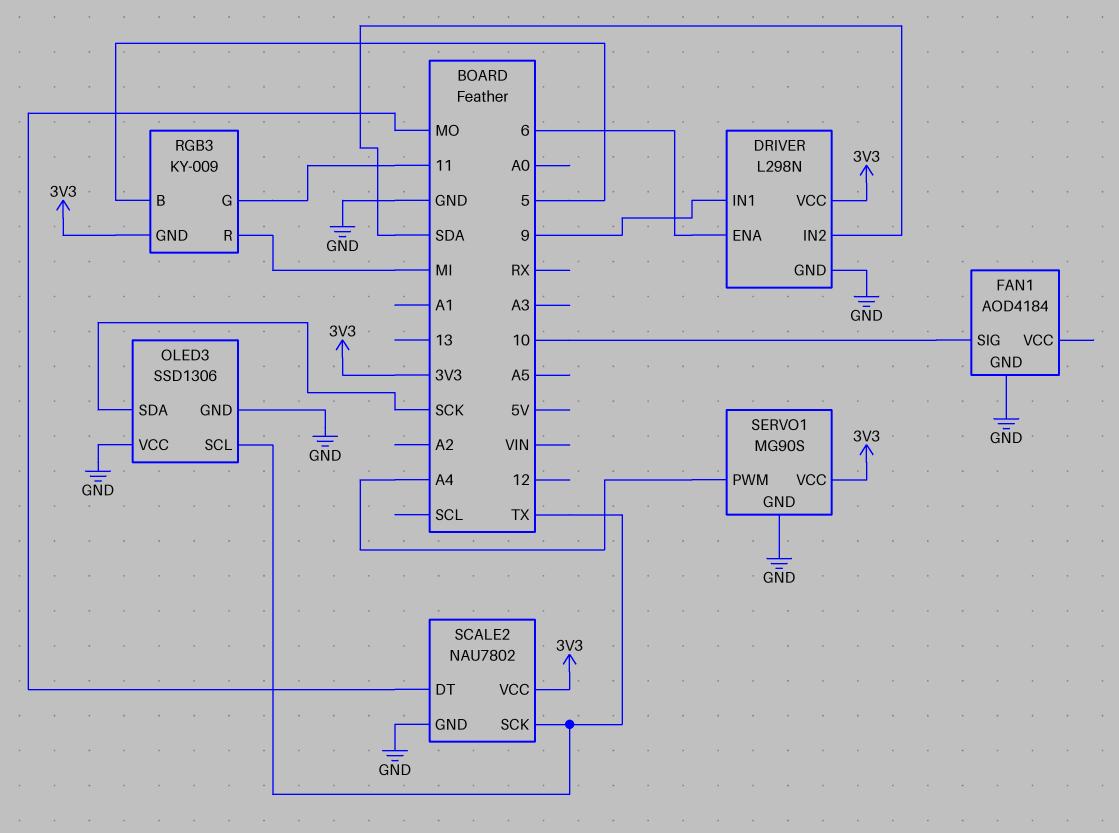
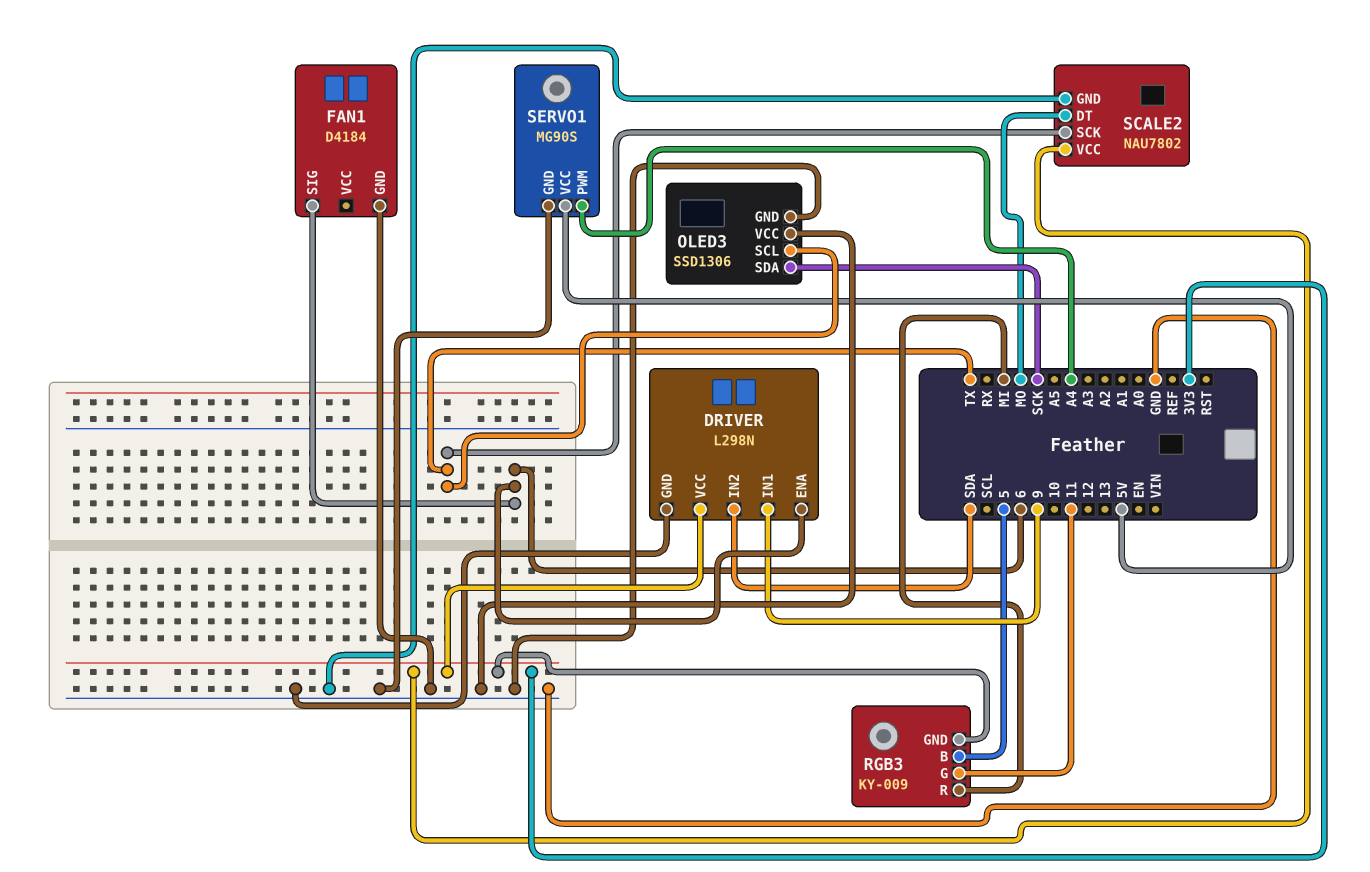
FAN1: AOD4184 -> D4184
FAN1 pin SIG: 10 -> 6
SERVO1 pin VCC: 3V3 -> 5V

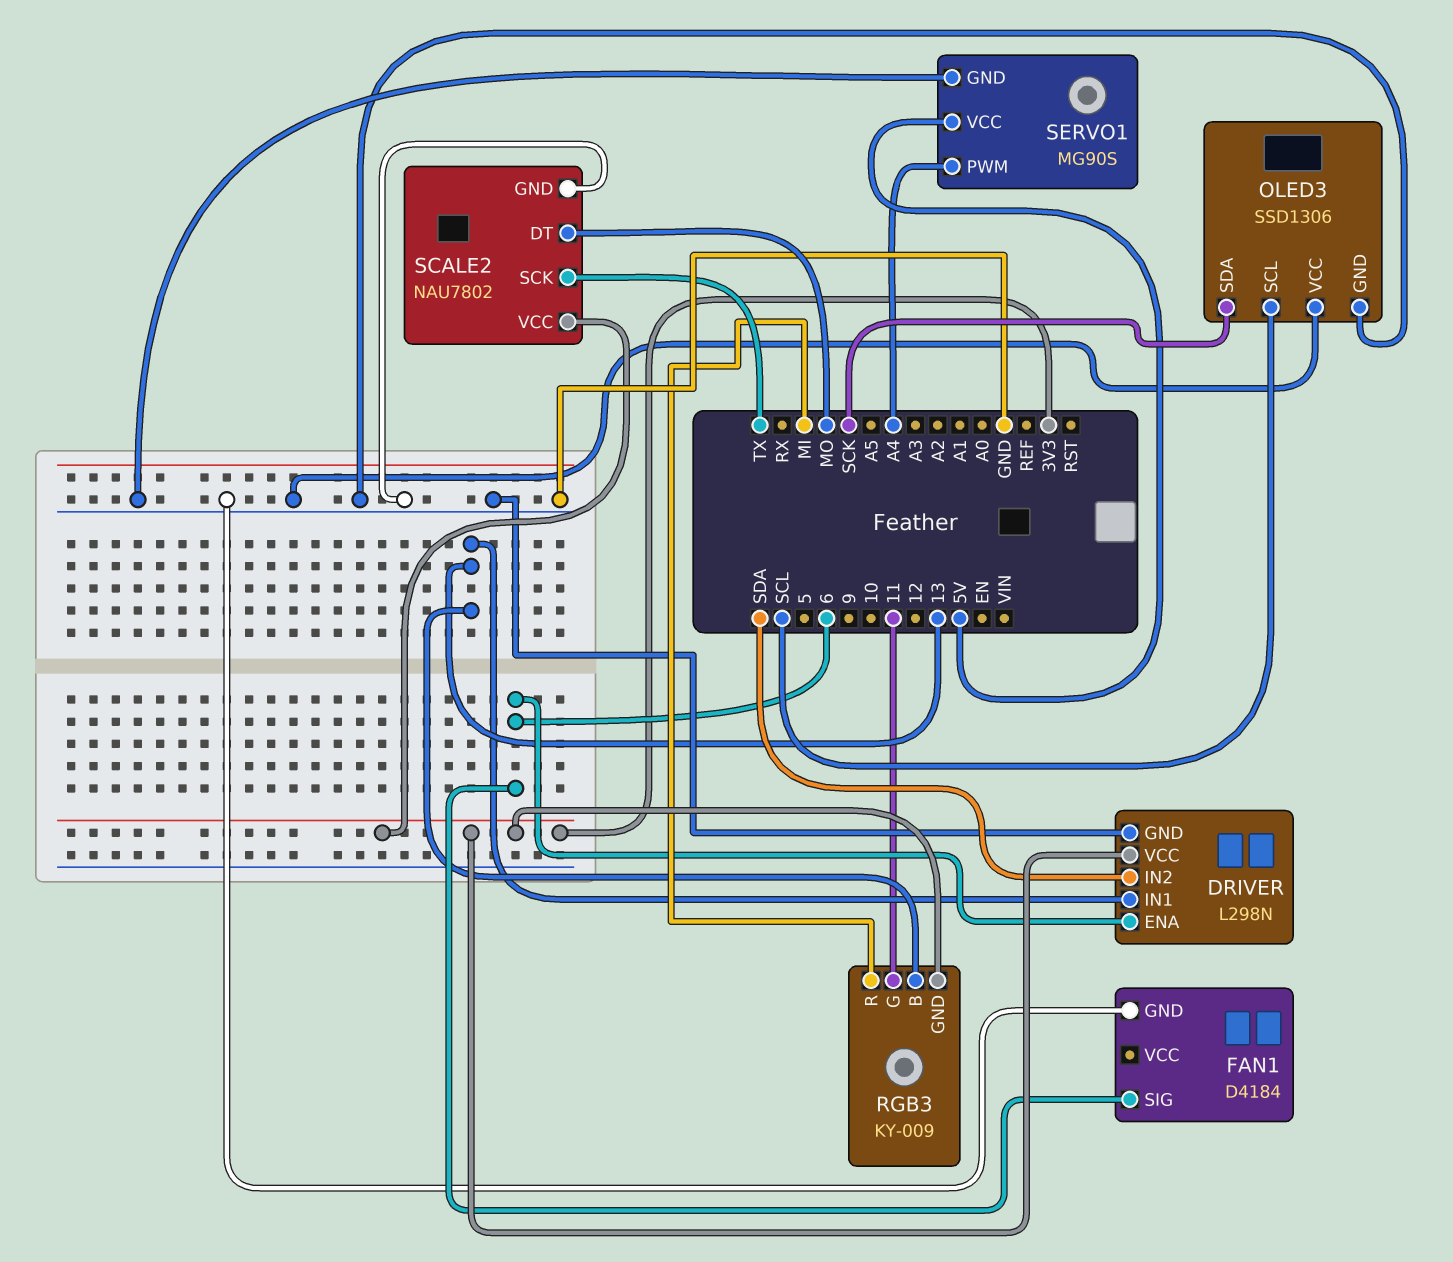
DRIVER pin IN1: 9 -> 13
OLED3 pin SCL: TX -> SCL
RGB3 pin B: 5 -> 13

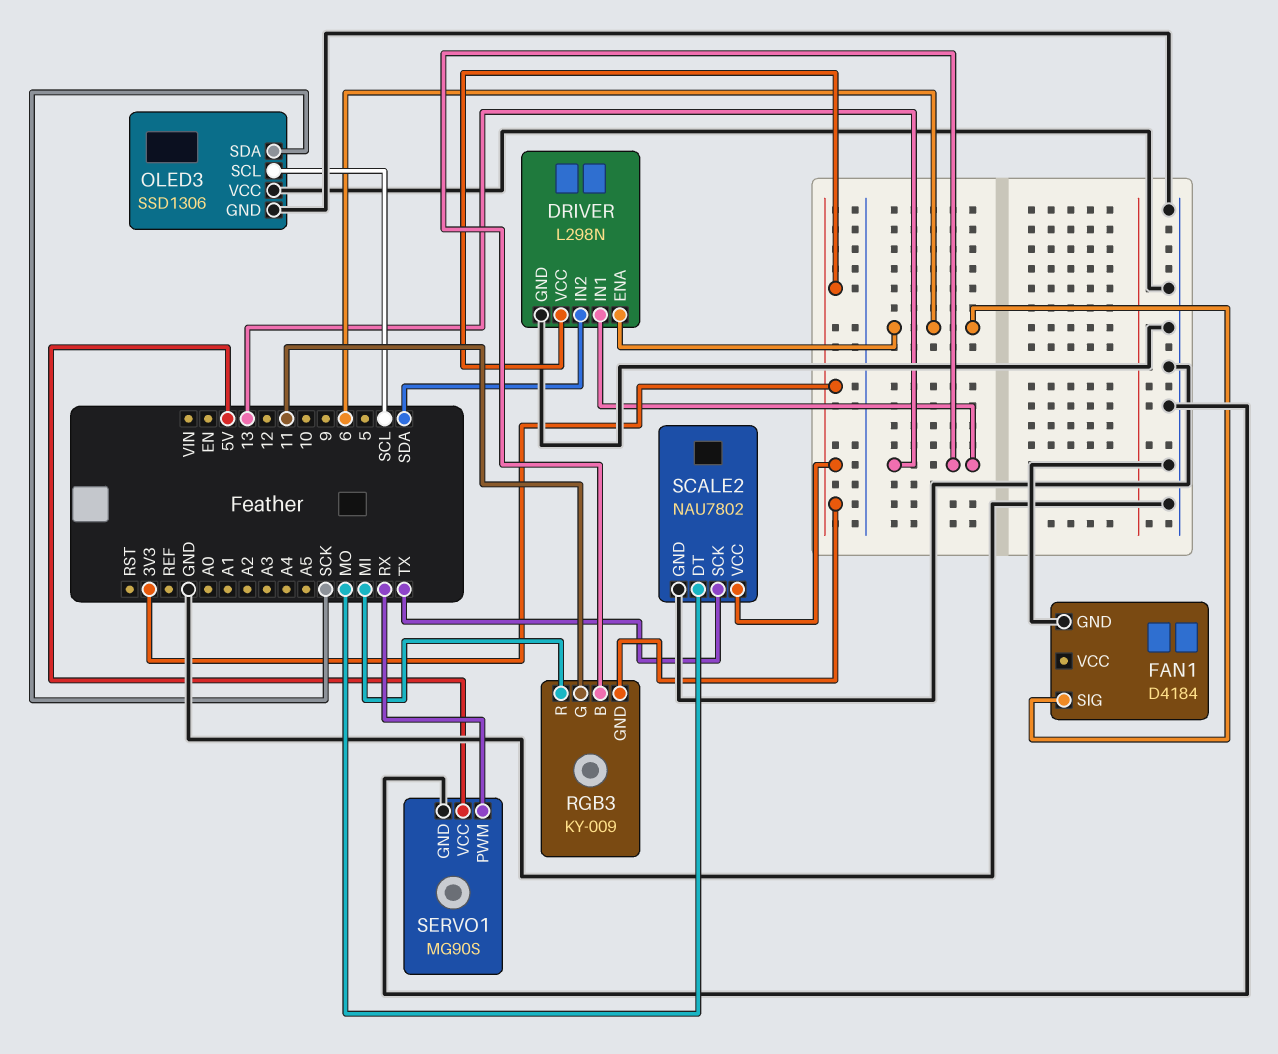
SERVO1 pin PWM: A4 -> RX

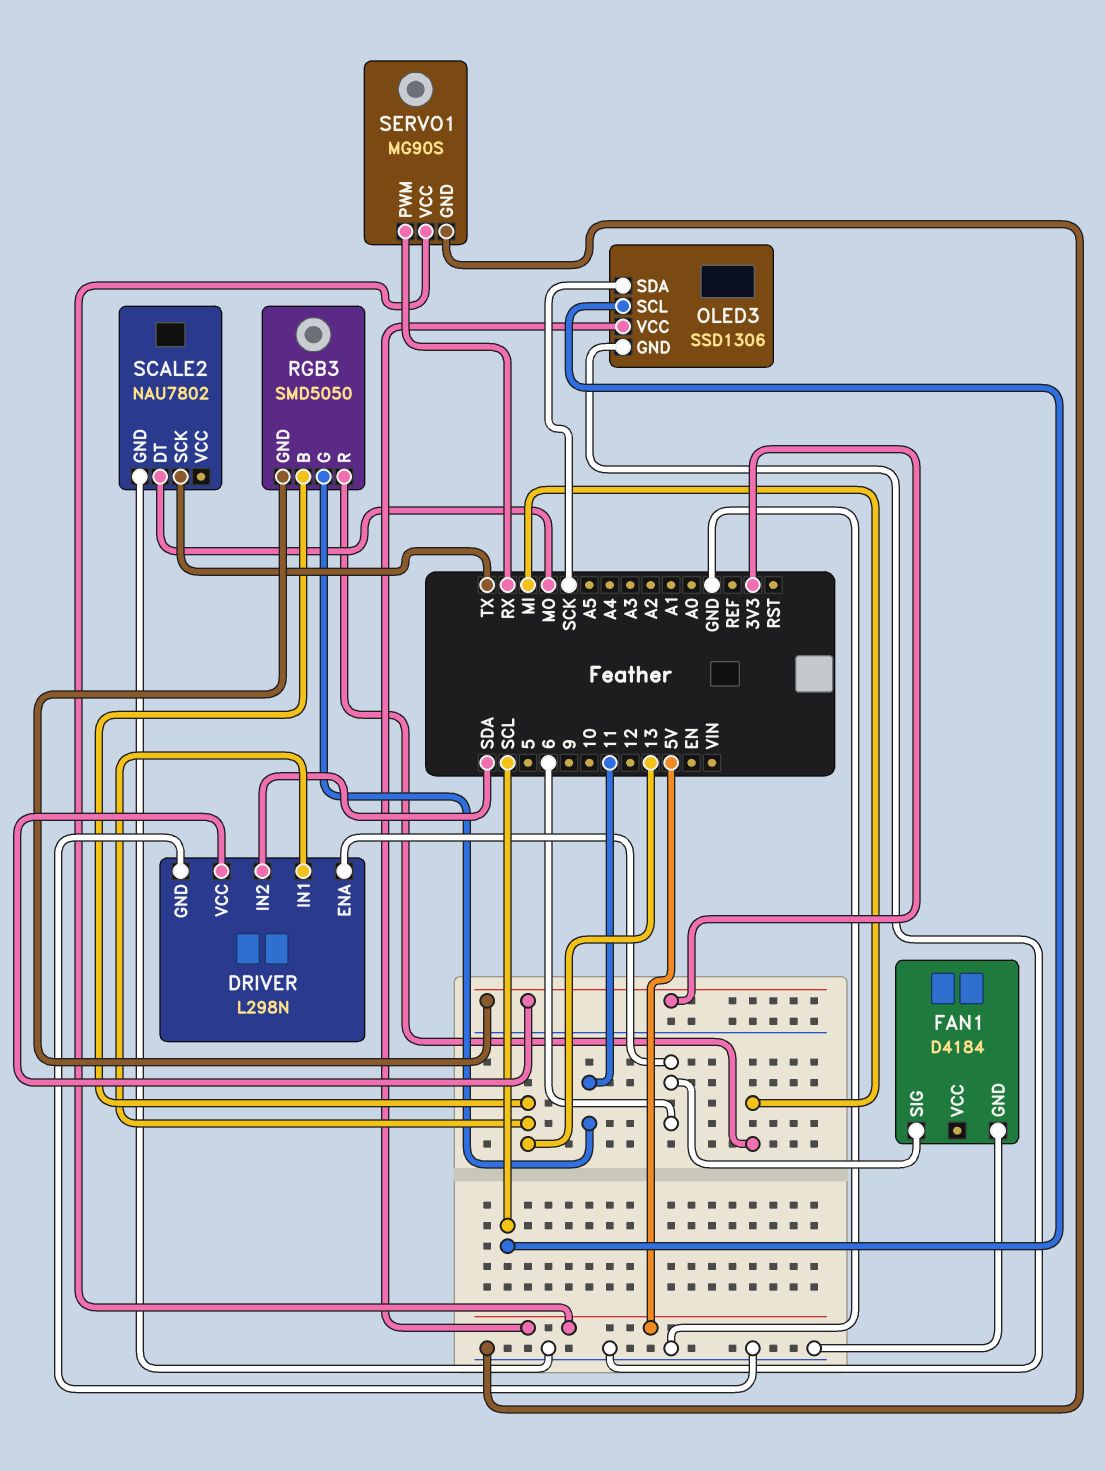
OLED3 pin VCC: GND -> 5V
RGB3: KY-009 -> SMD5050
SCALE2 pin VCC: 3V3 -> none

